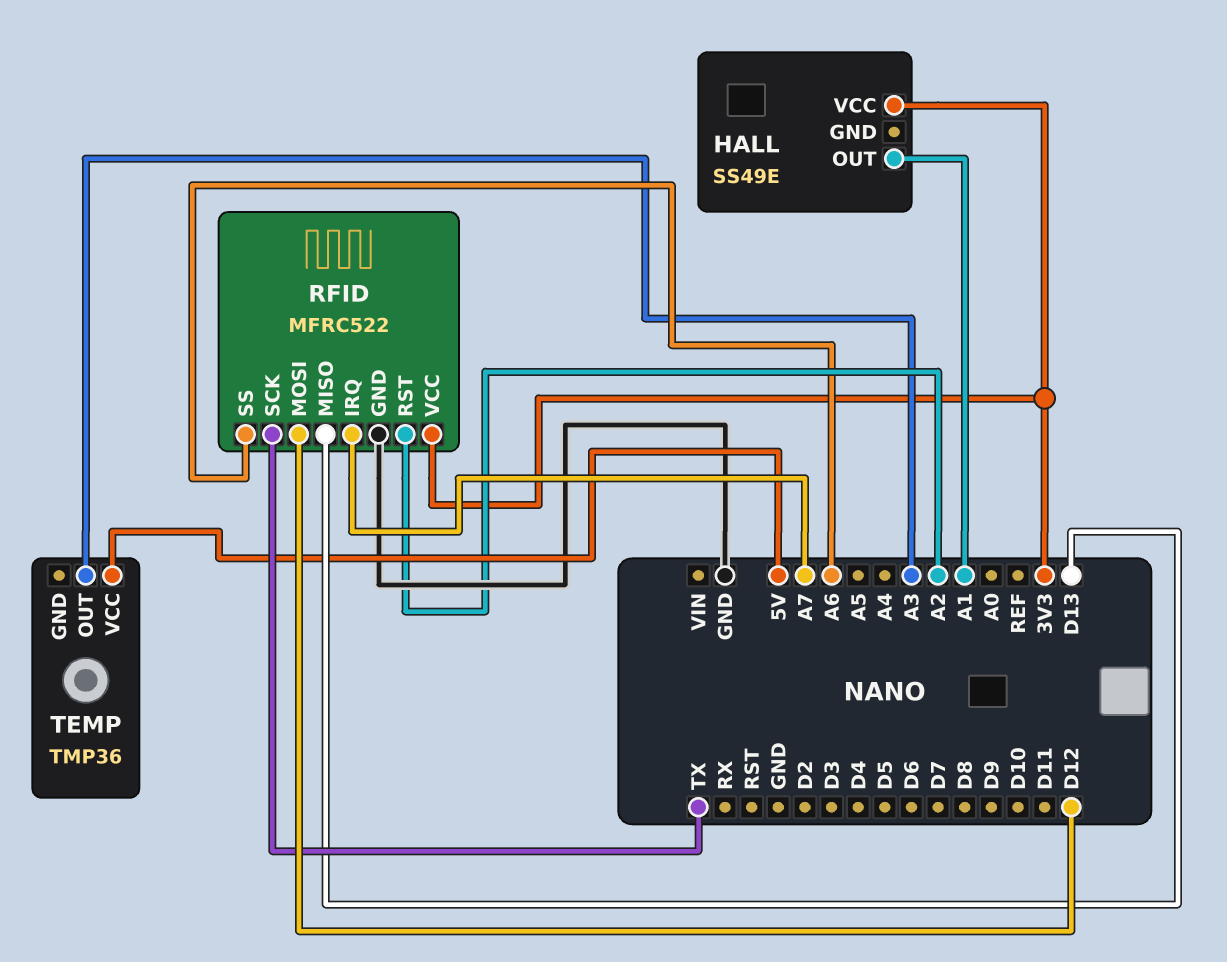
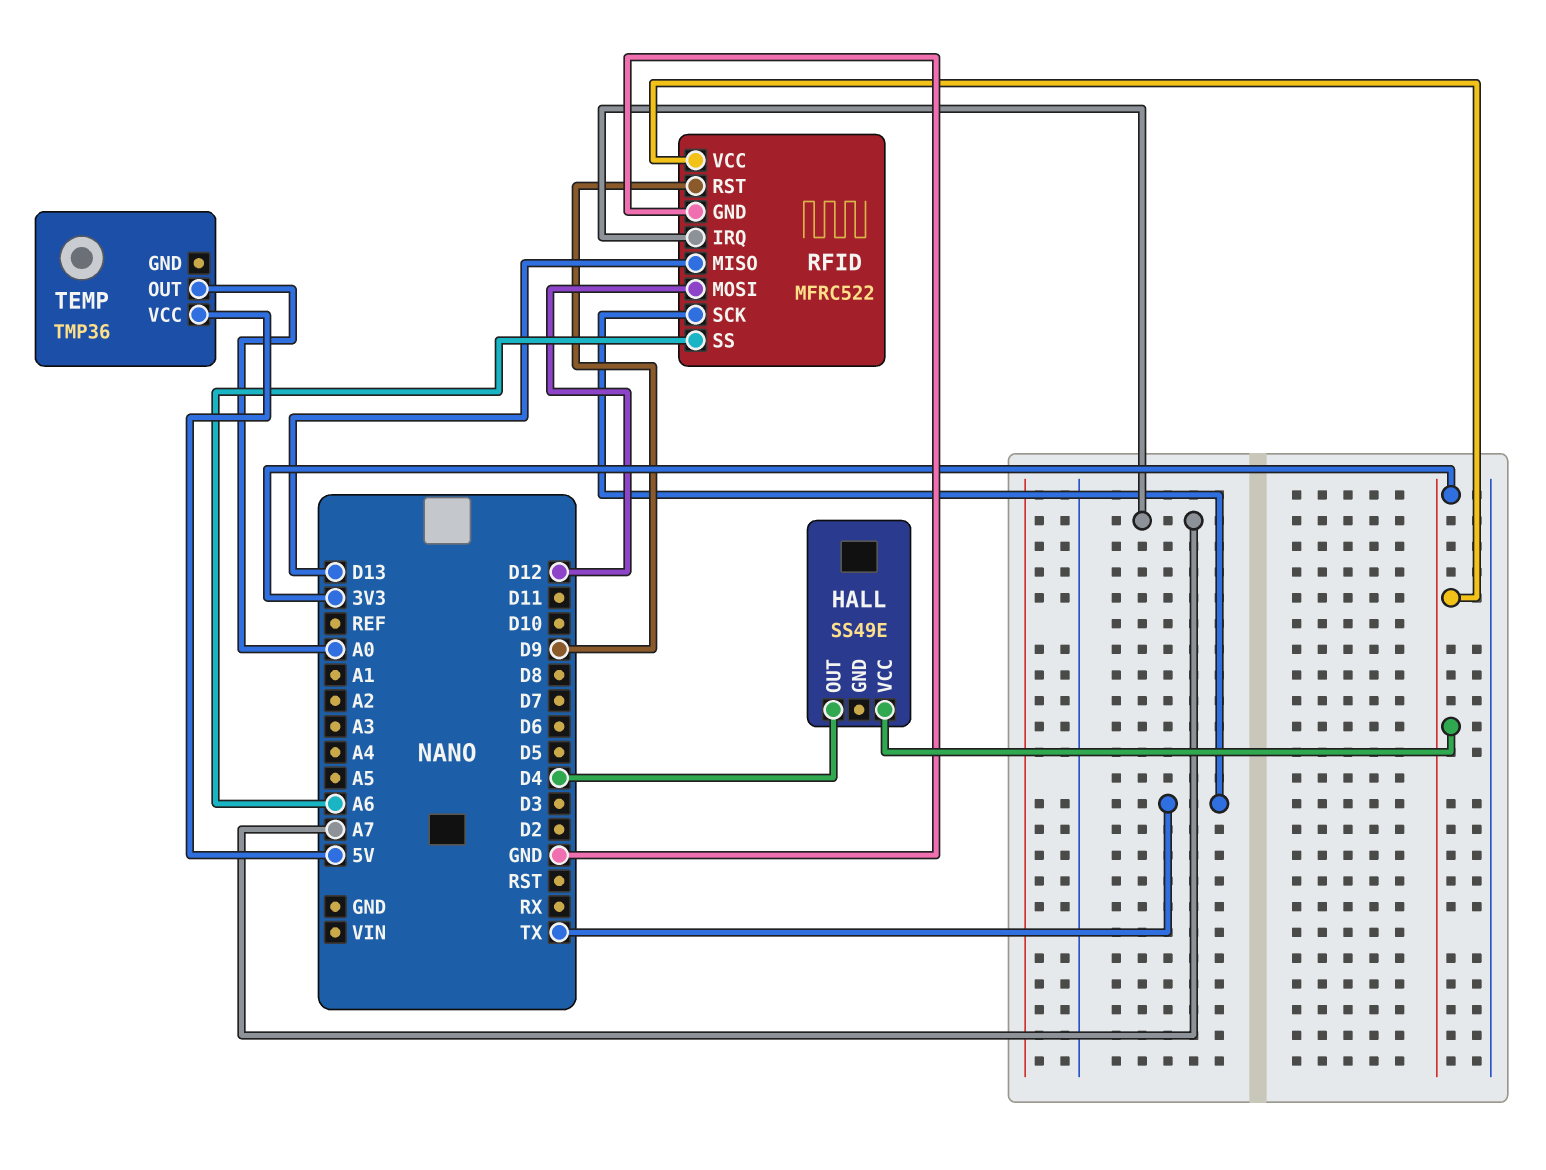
HALL pin OUT: A1 -> D4
RFID pin RST: A2 -> D9
TEMP pin OUT: A3 -> A0

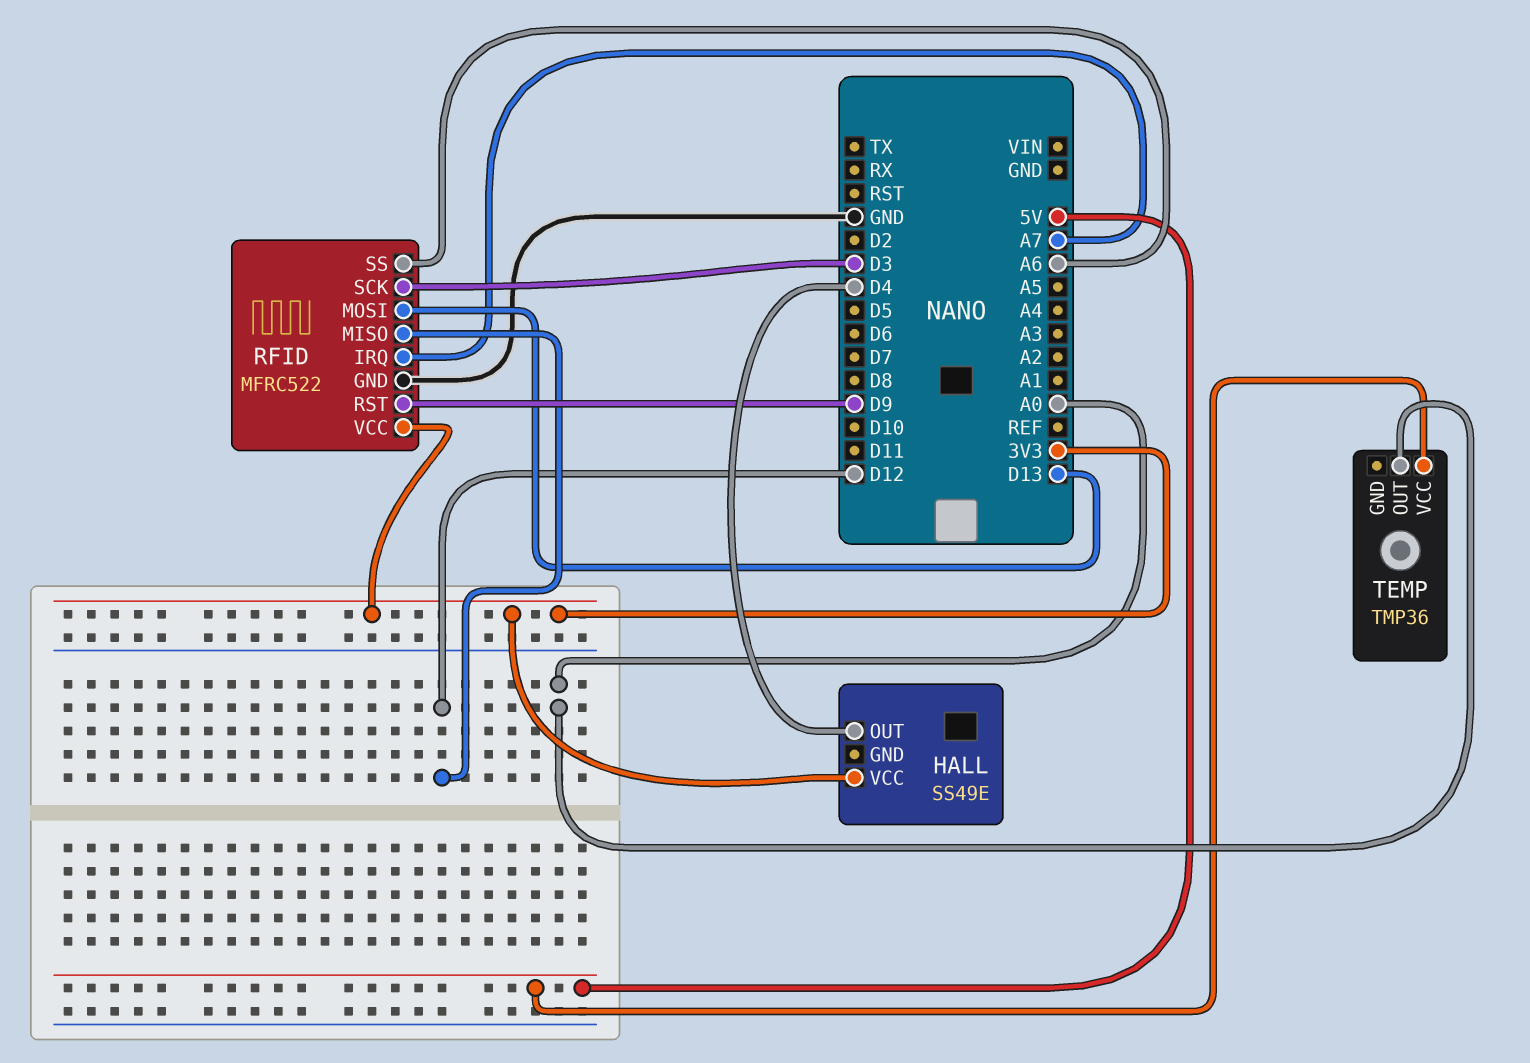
RFID pin MISO: D13 -> D12
RFID pin MOSI: D12 -> D13
RFID pin SCK: TX -> D3

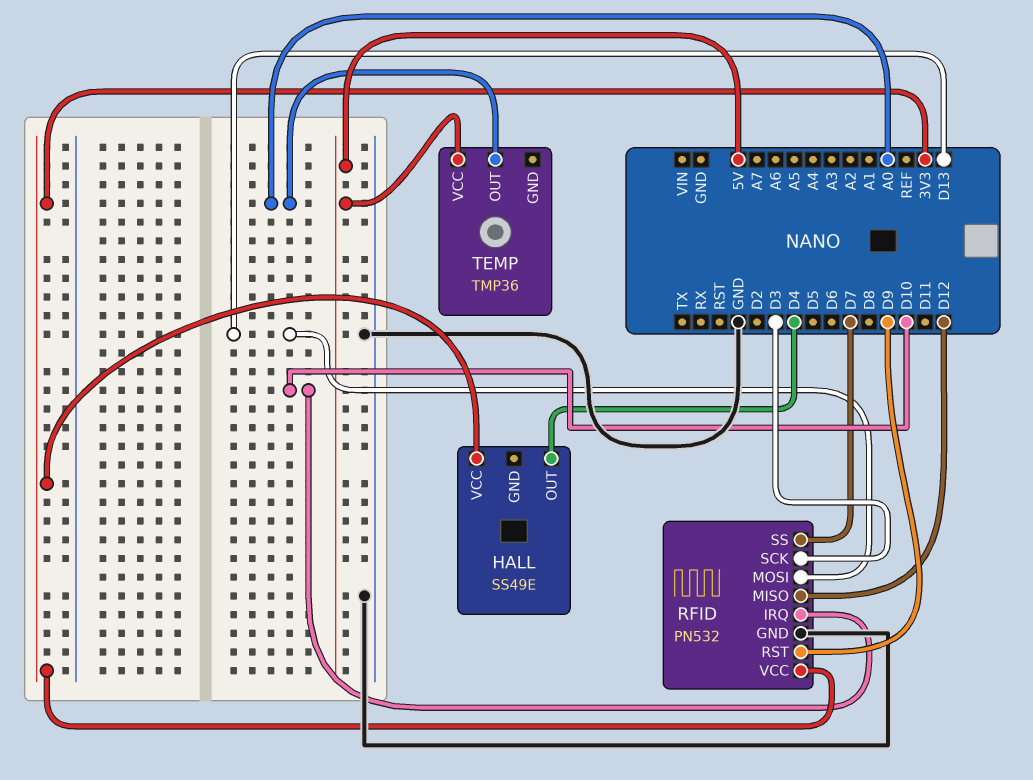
RFID: MFRC522 -> PN532
RFID pin IRQ: A7 -> D10
RFID pin SS: A6 -> D7

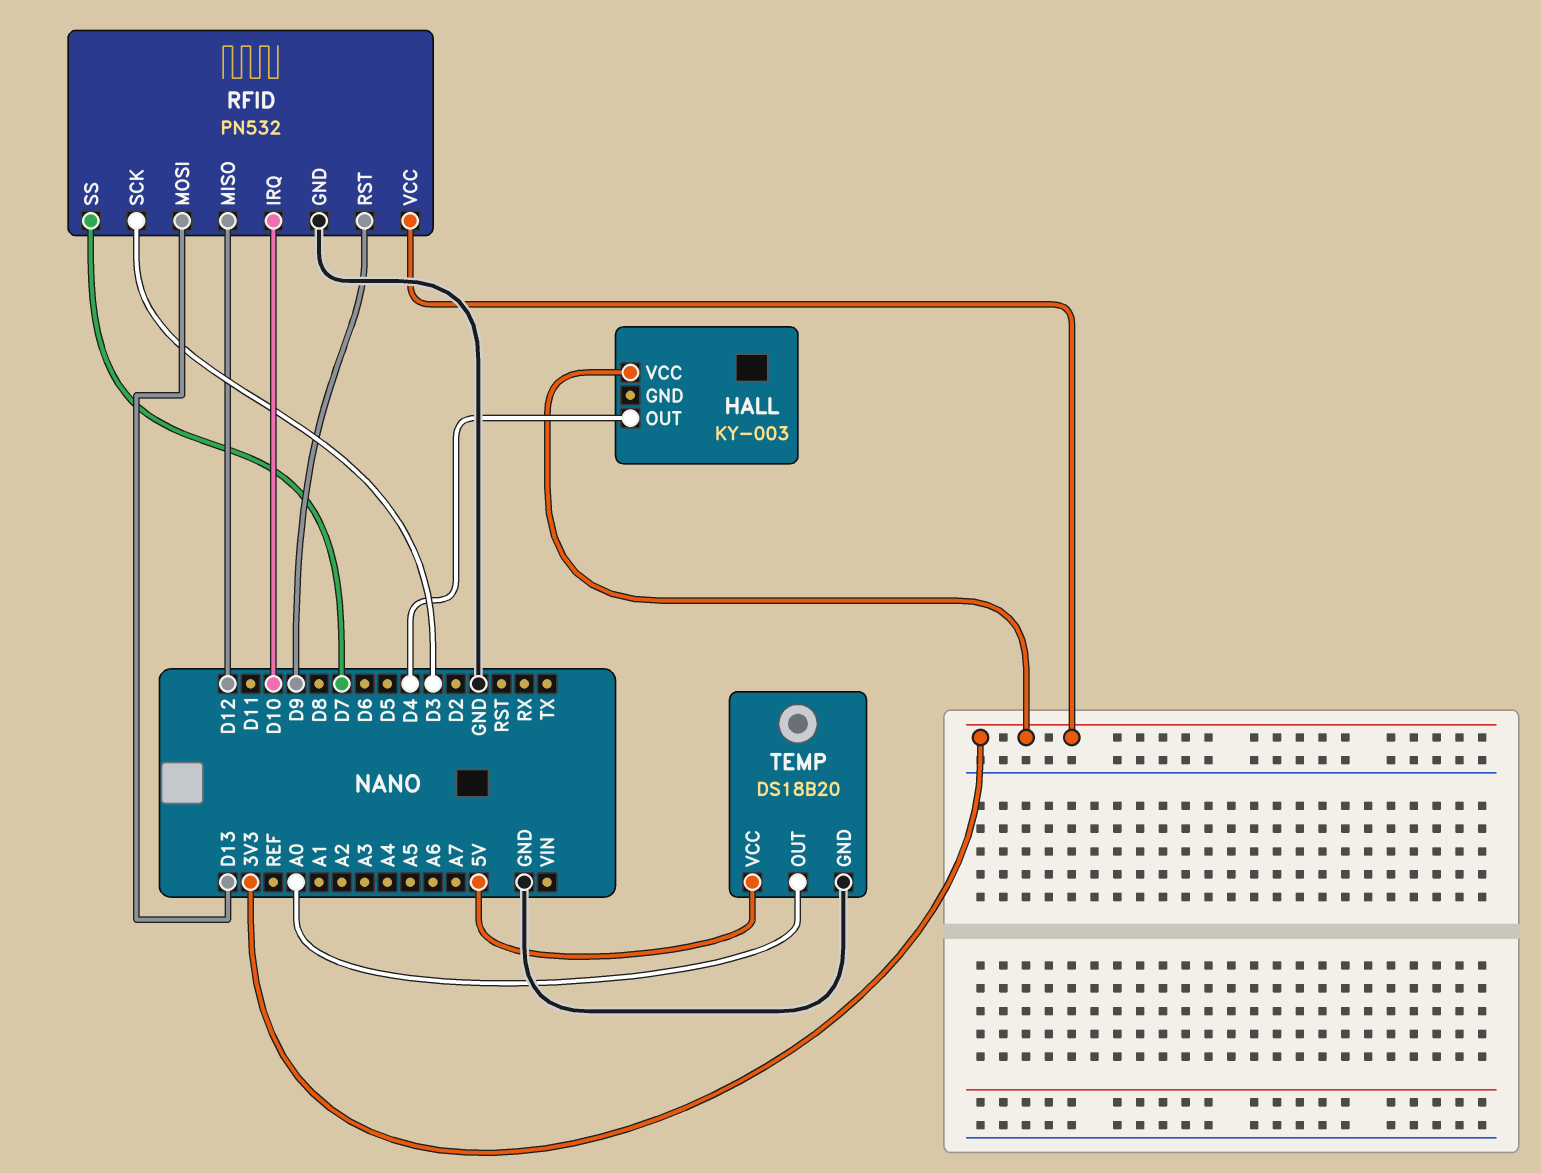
HALL: SS49E -> KY-003
TEMP: TMP36 -> DS18B20
TEMP pin GND: none -> GND

